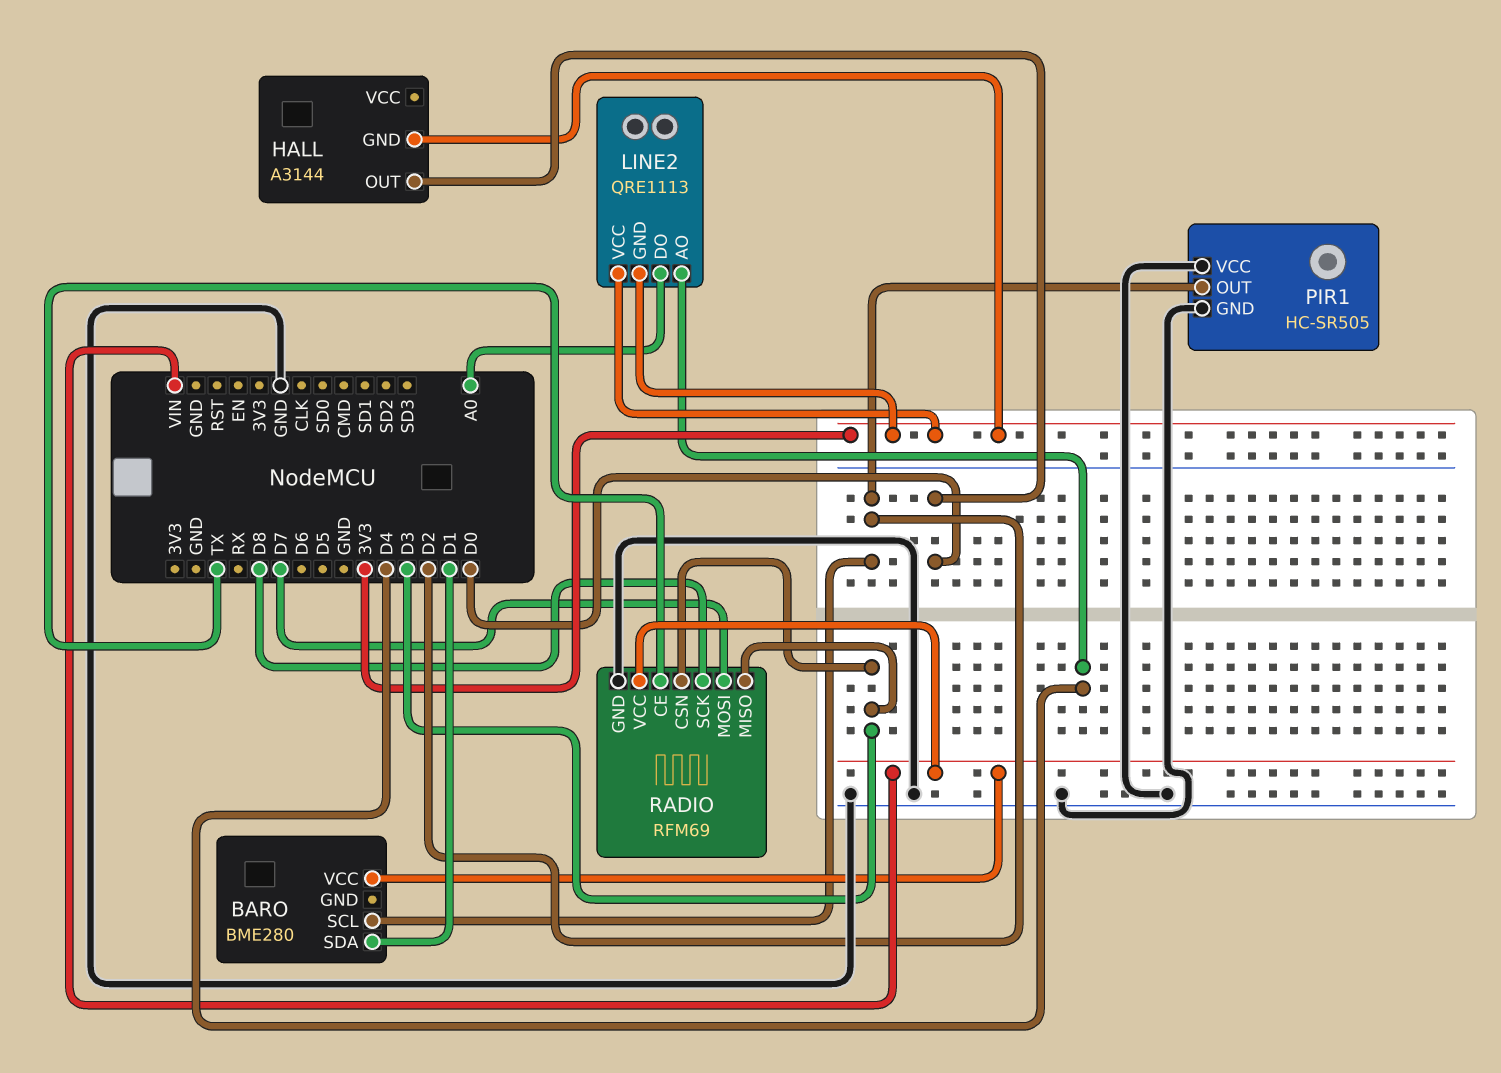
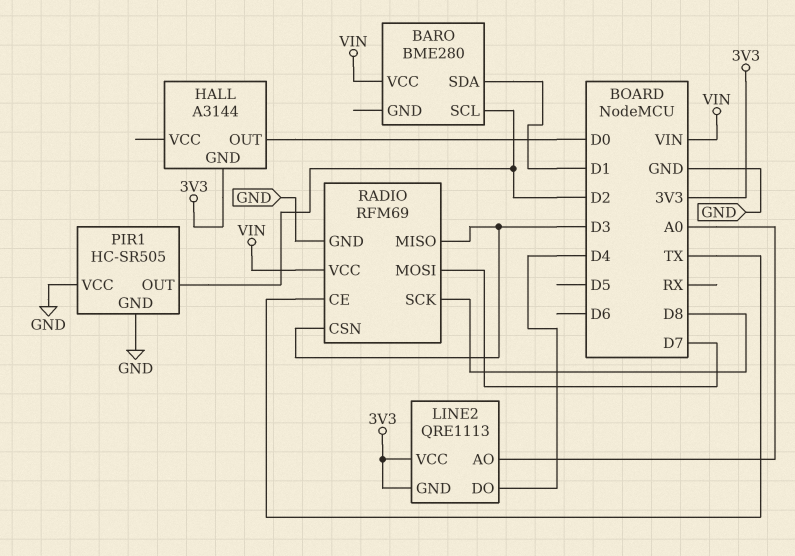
LINE2 pin AO: D4 -> A0
LINE2 pin DO: A0 -> D4

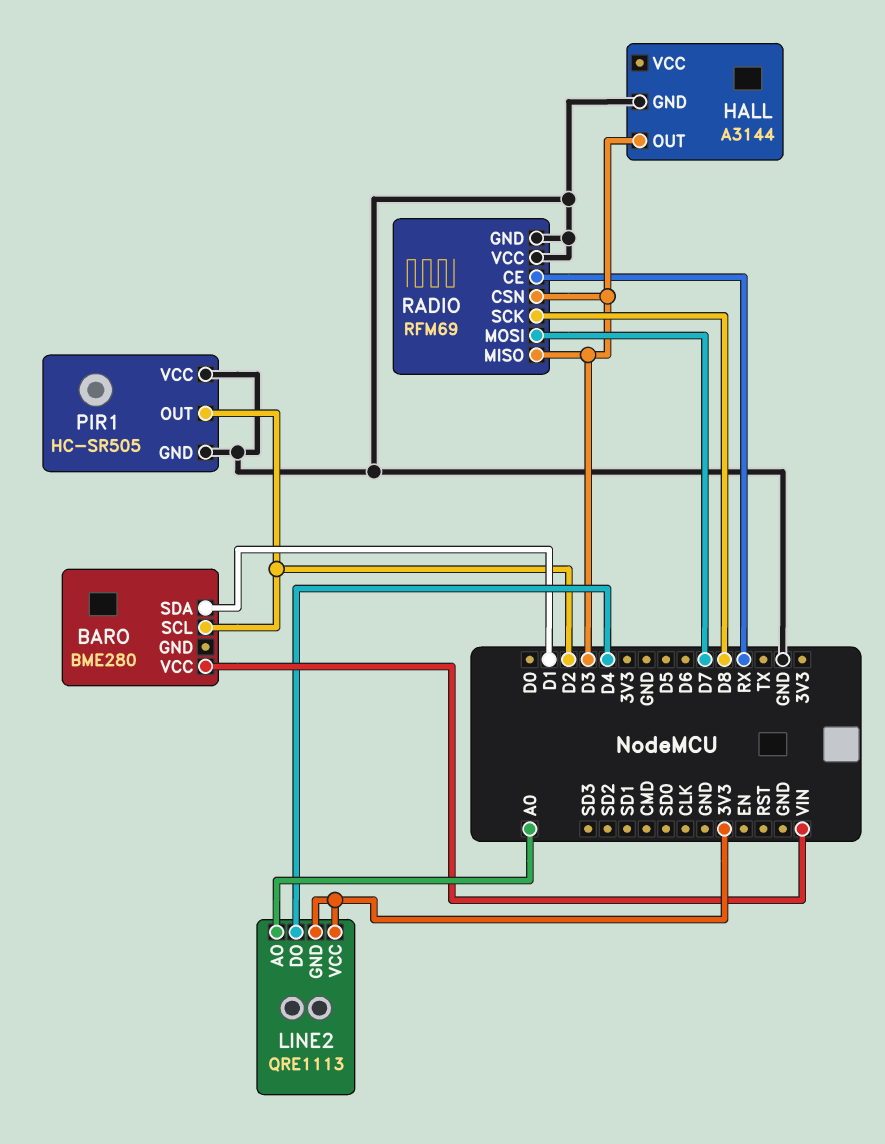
HALL pin GND: 3V3 -> GND
HALL pin OUT: D0 -> D3
RADIO pin CE: TX -> RX
RADIO pin VCC: VIN -> GND

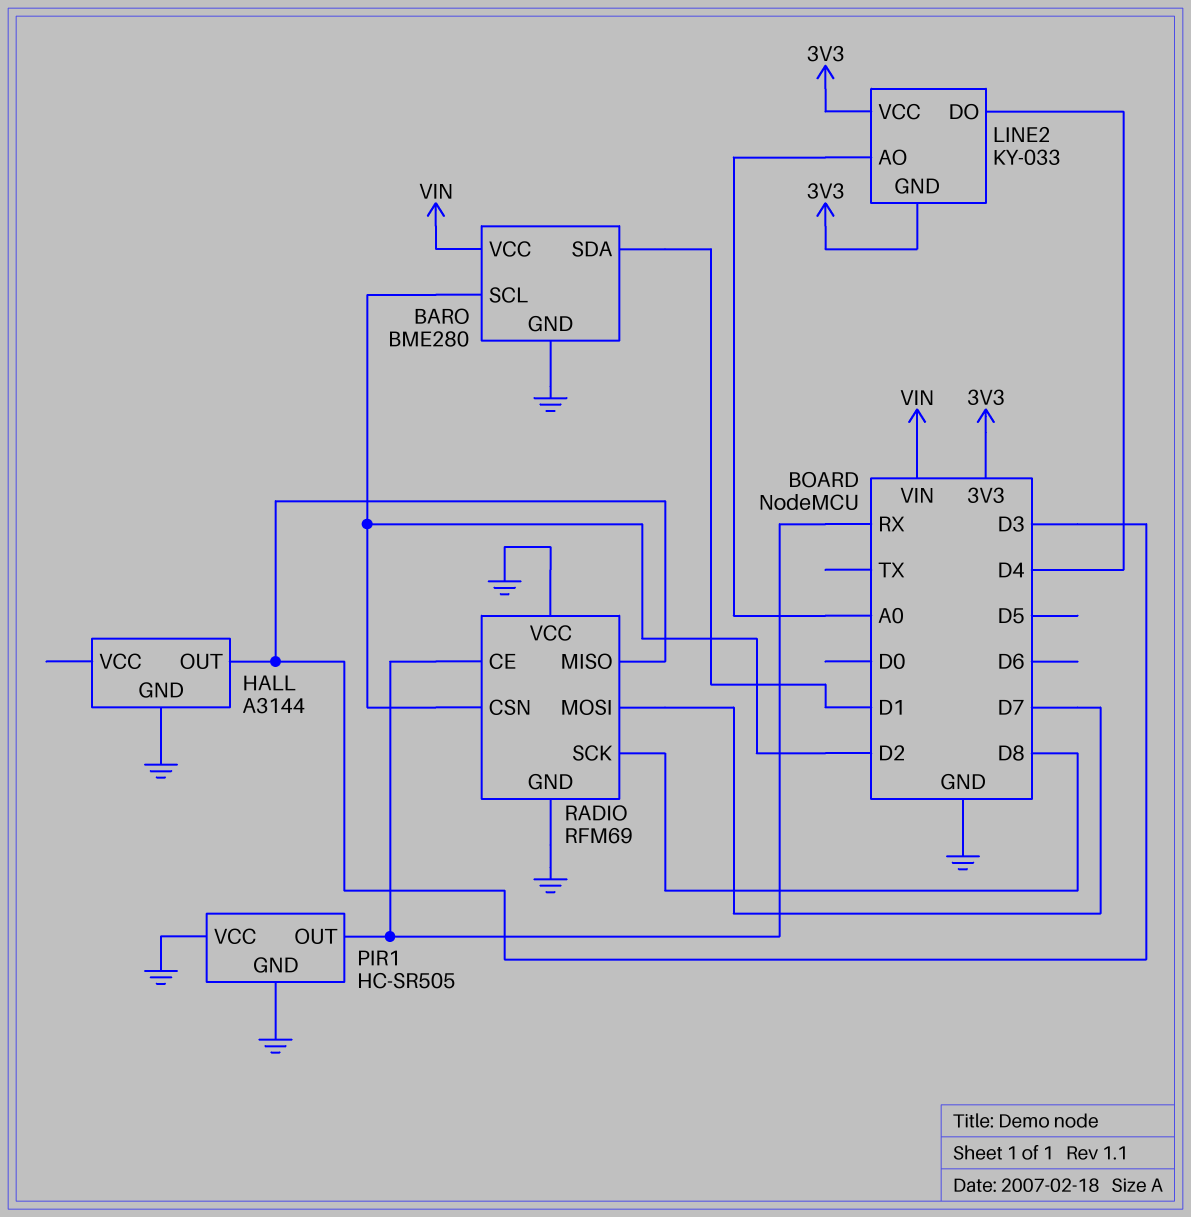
BARO pin GND: none -> GND
LINE2: QRE1113 -> KY-033
PIR1 pin OUT: D2 -> RX
RADIO pin CSN: D3 -> D2

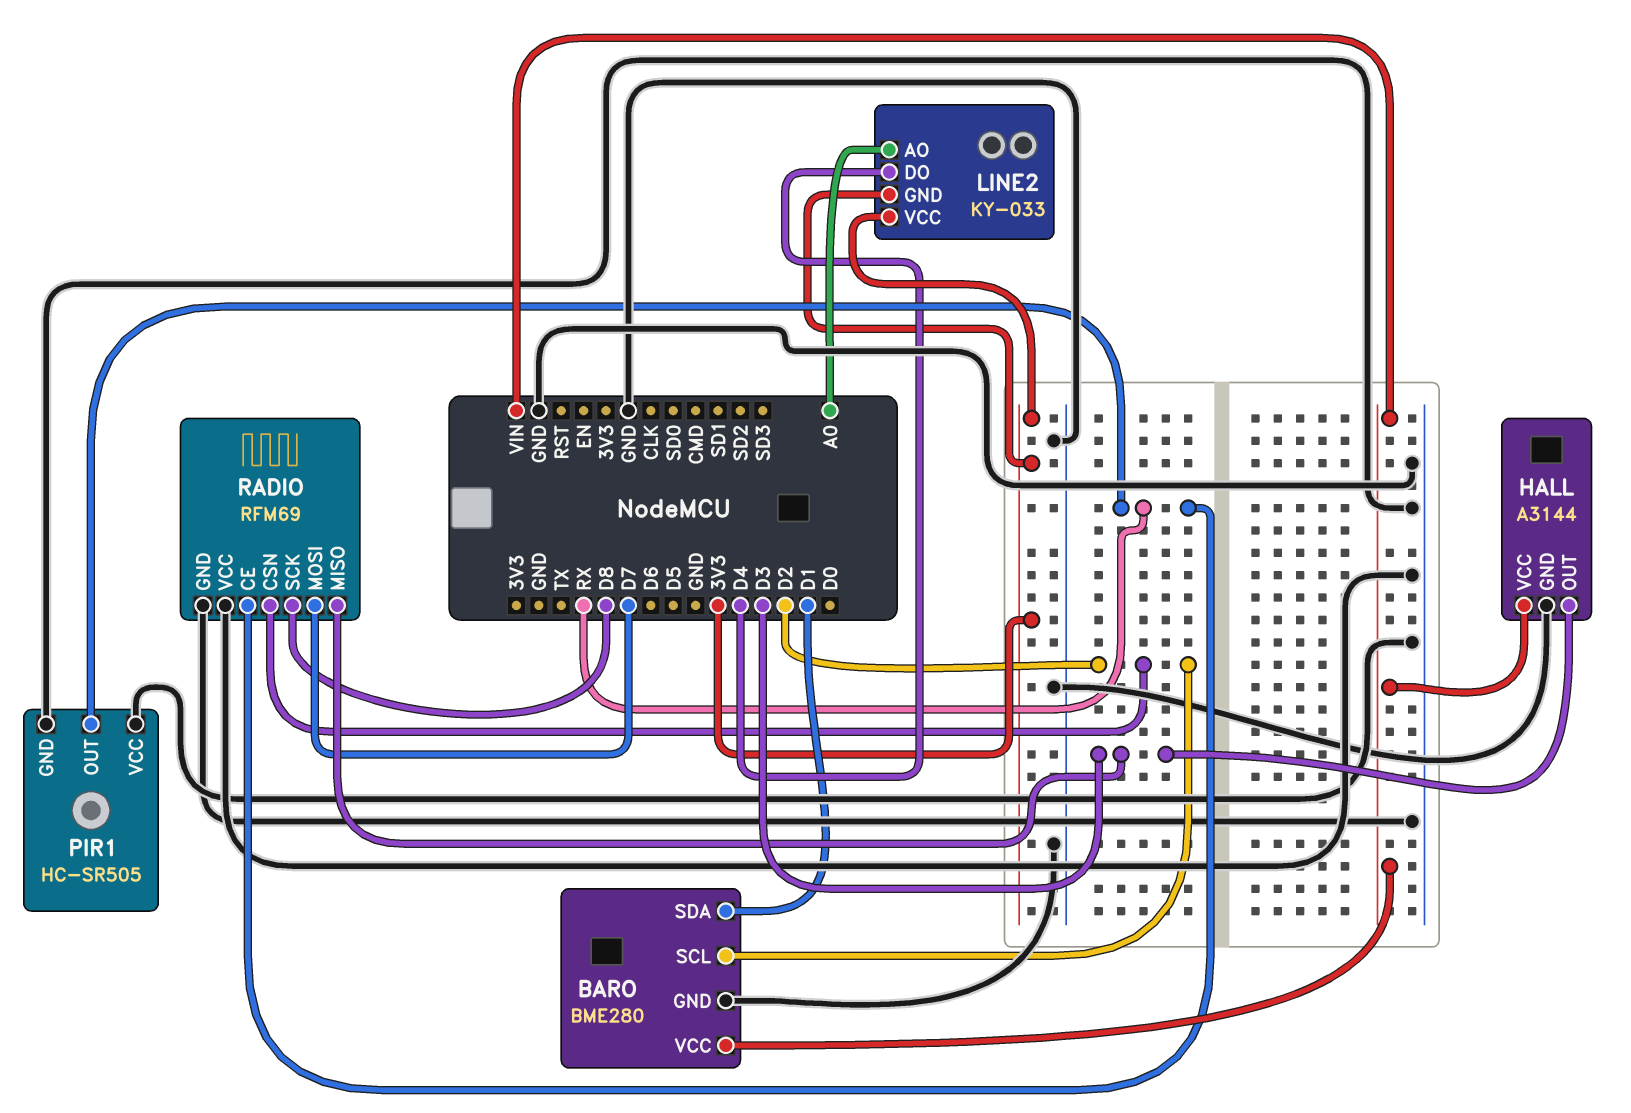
HALL pin VCC: none -> VIN

